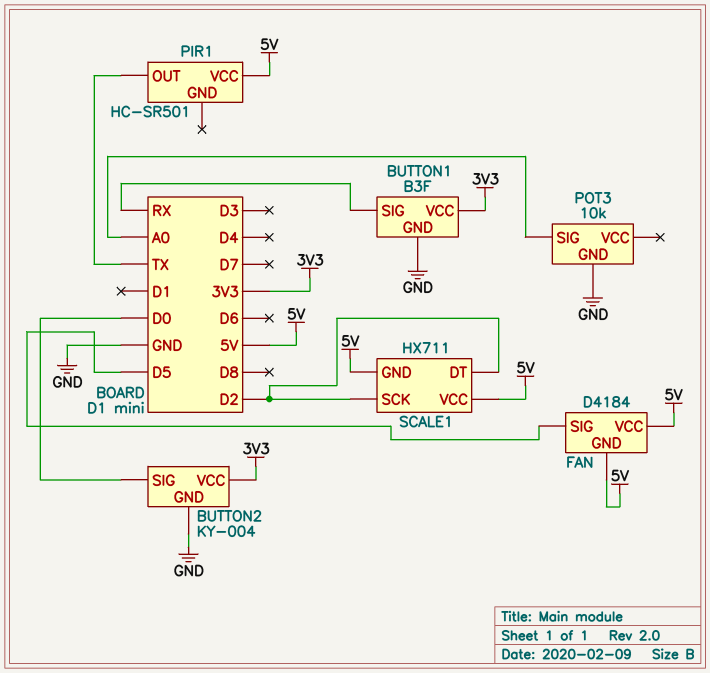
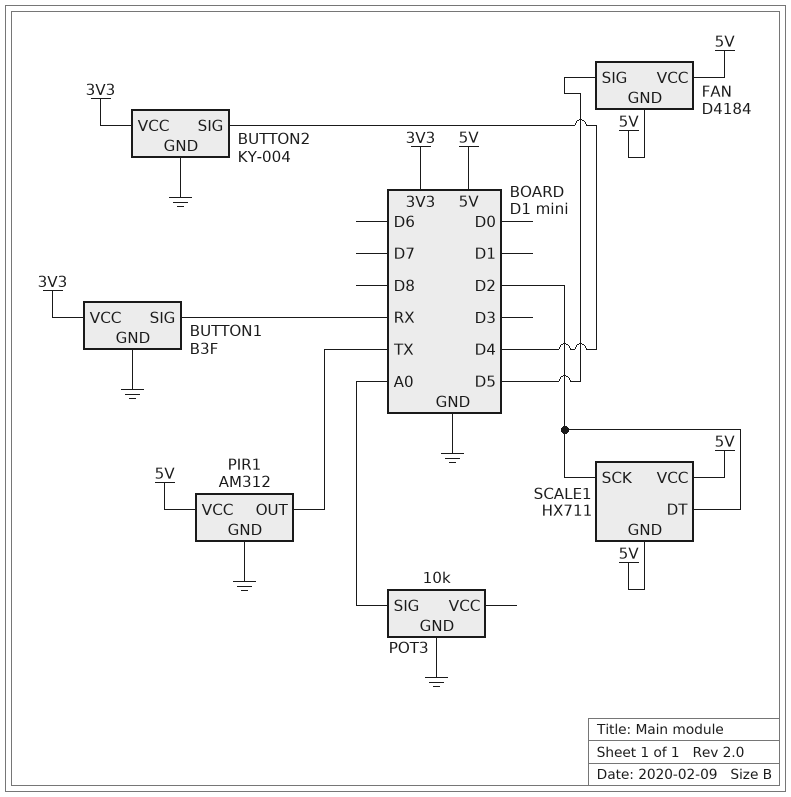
BUTTON2 pin SIG: D0 -> D4
PIR1: HC-SR501 -> AM312
PIR1 pin GND: none -> GND

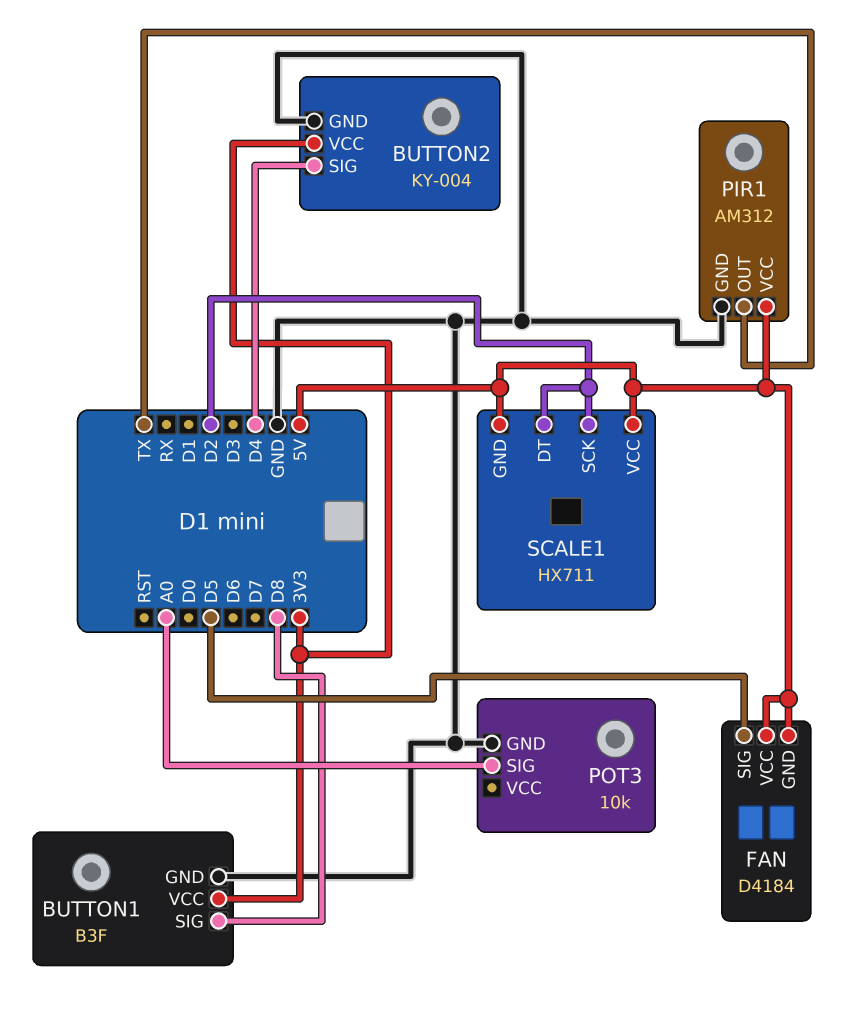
BUTTON1 pin SIG: RX -> D8

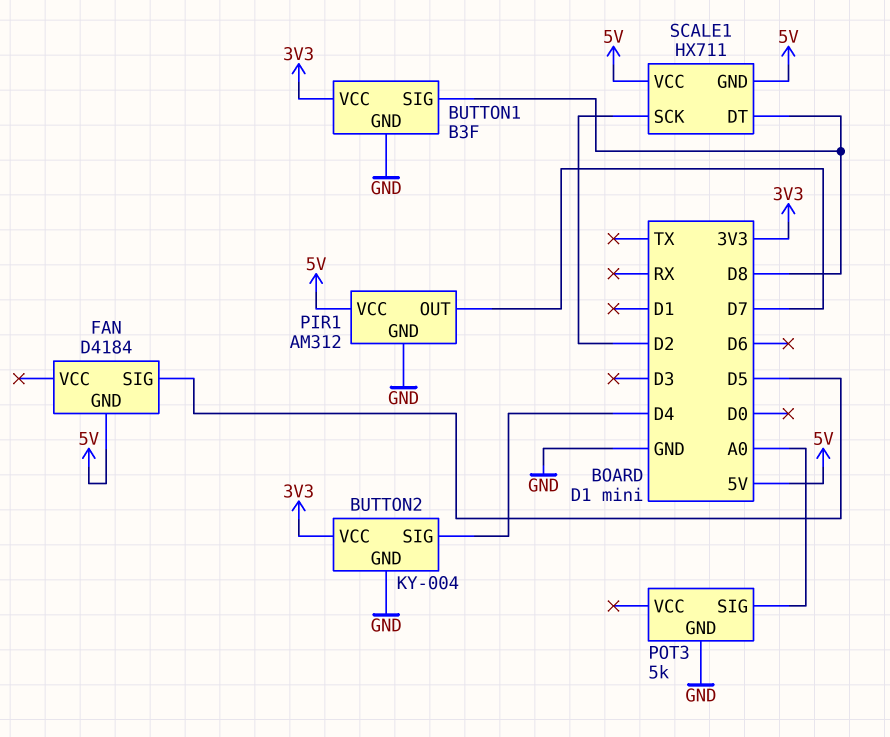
FAN pin VCC: 5V -> none
PIR1 pin OUT: TX -> D7
POT3: 10k -> 5k
SCALE1 pin DT: D2 -> D8

